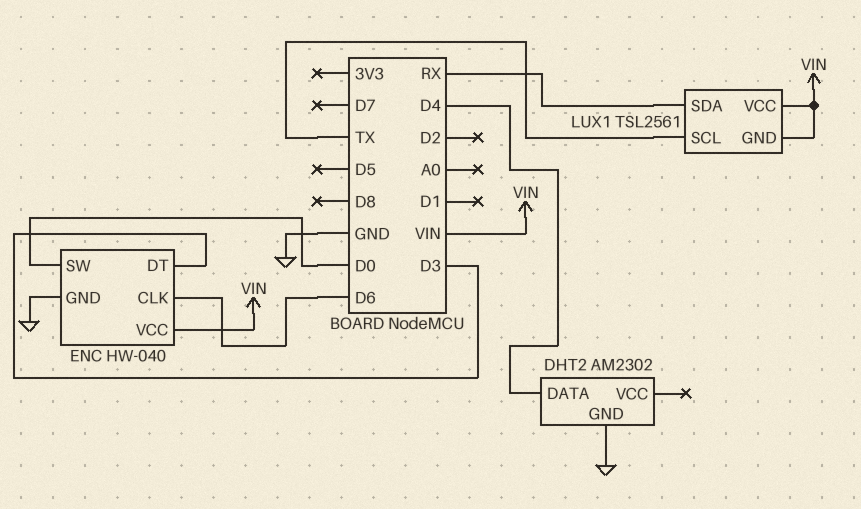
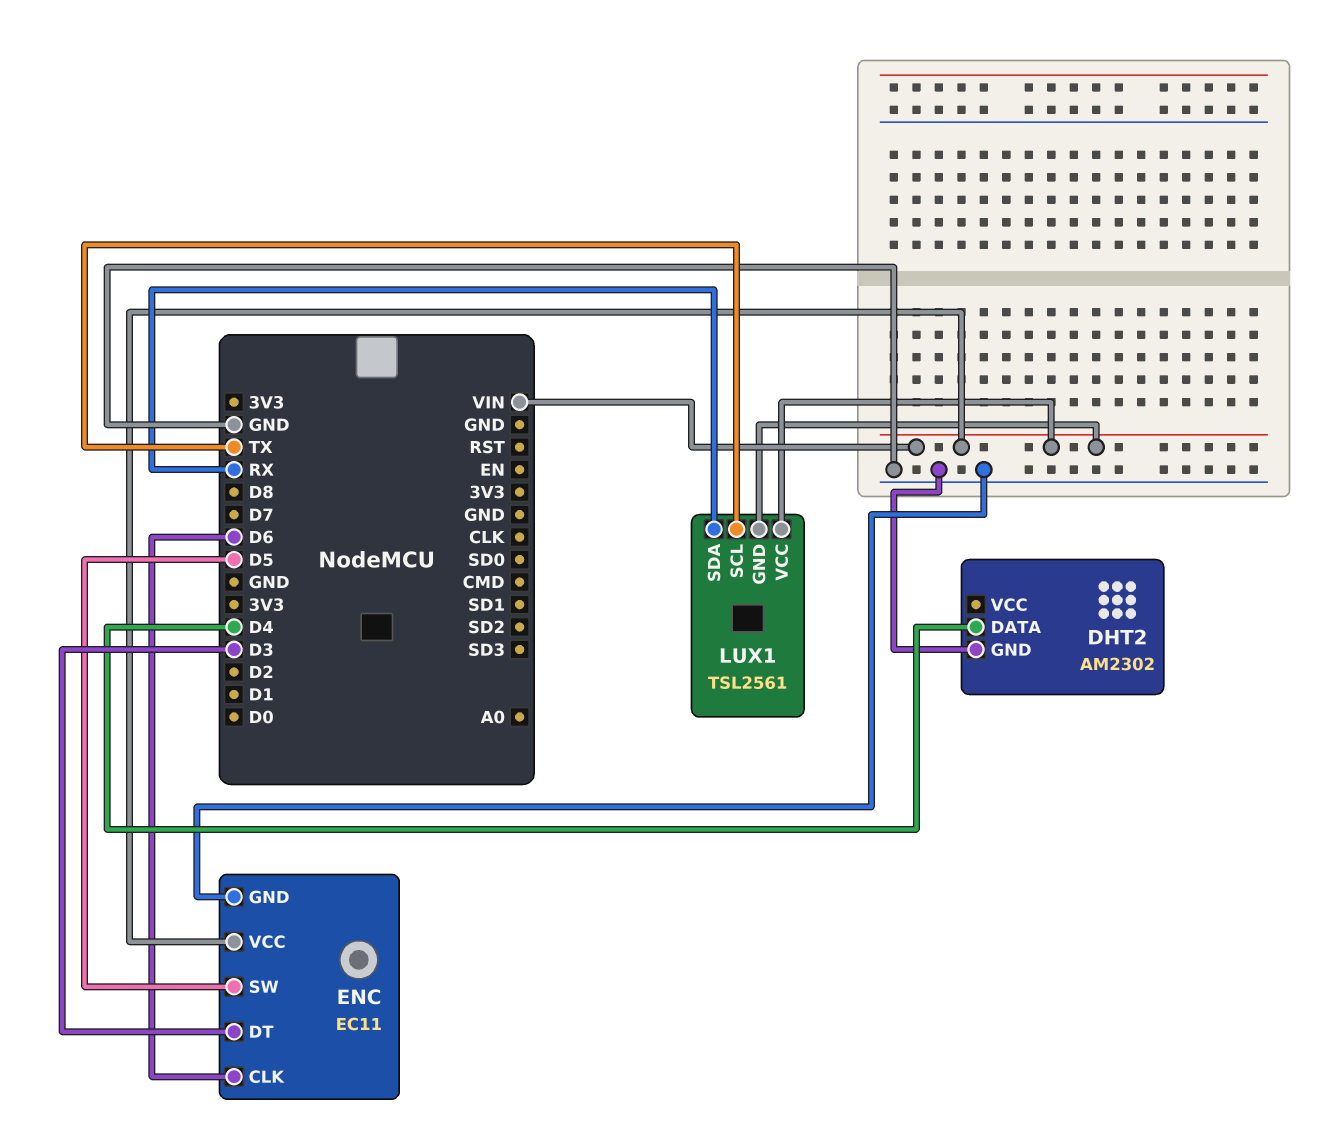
ENC: HW-040 -> EC11
ENC pin SW: D0 -> D5

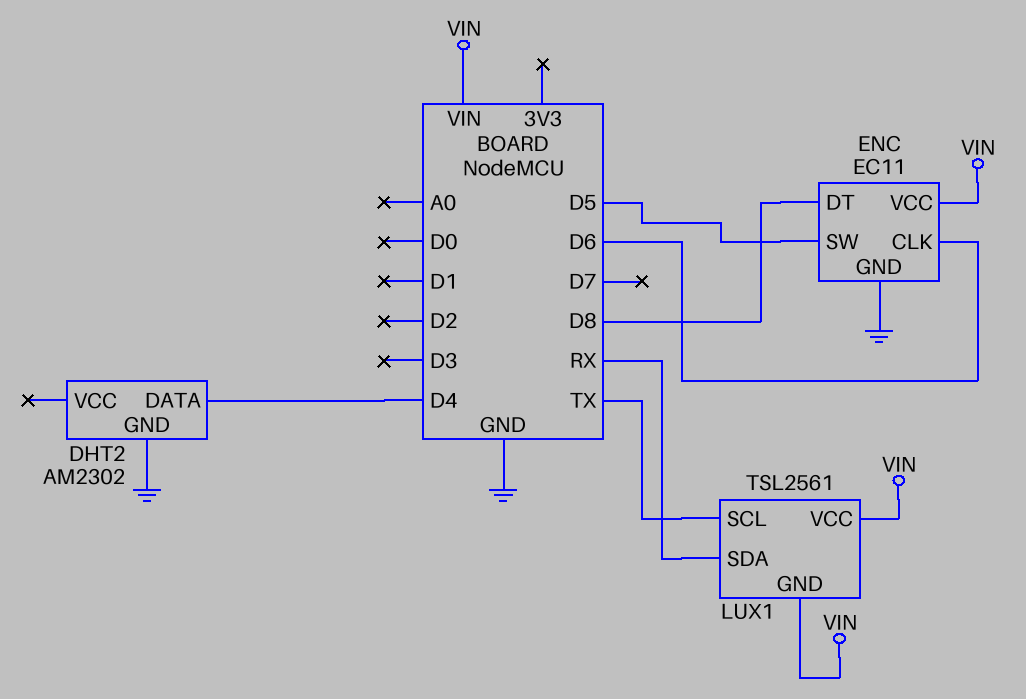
ENC pin DT: D3 -> D8

